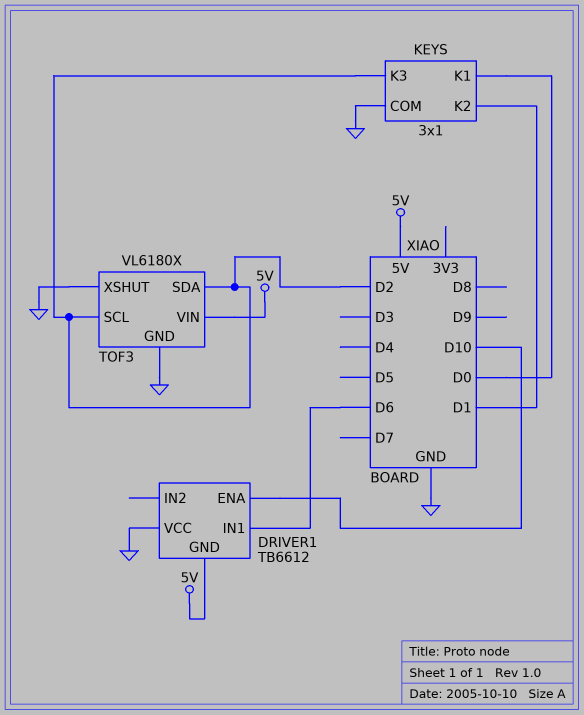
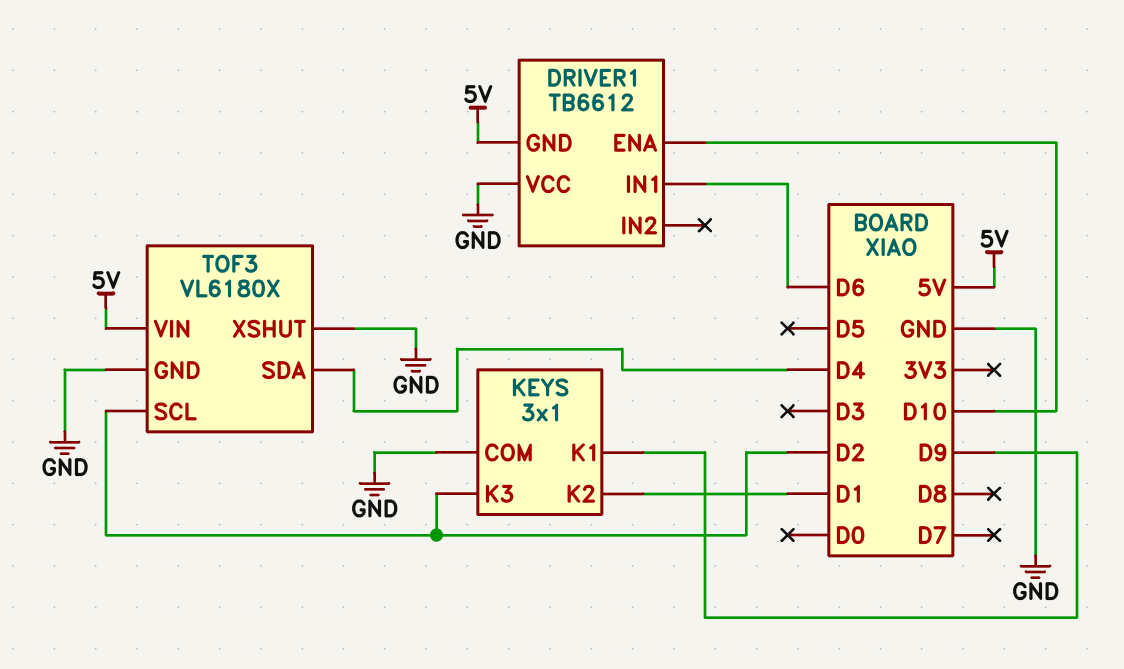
KEYS pin K1: D0 -> D9
TOF3 pin SDA: D2 -> D4

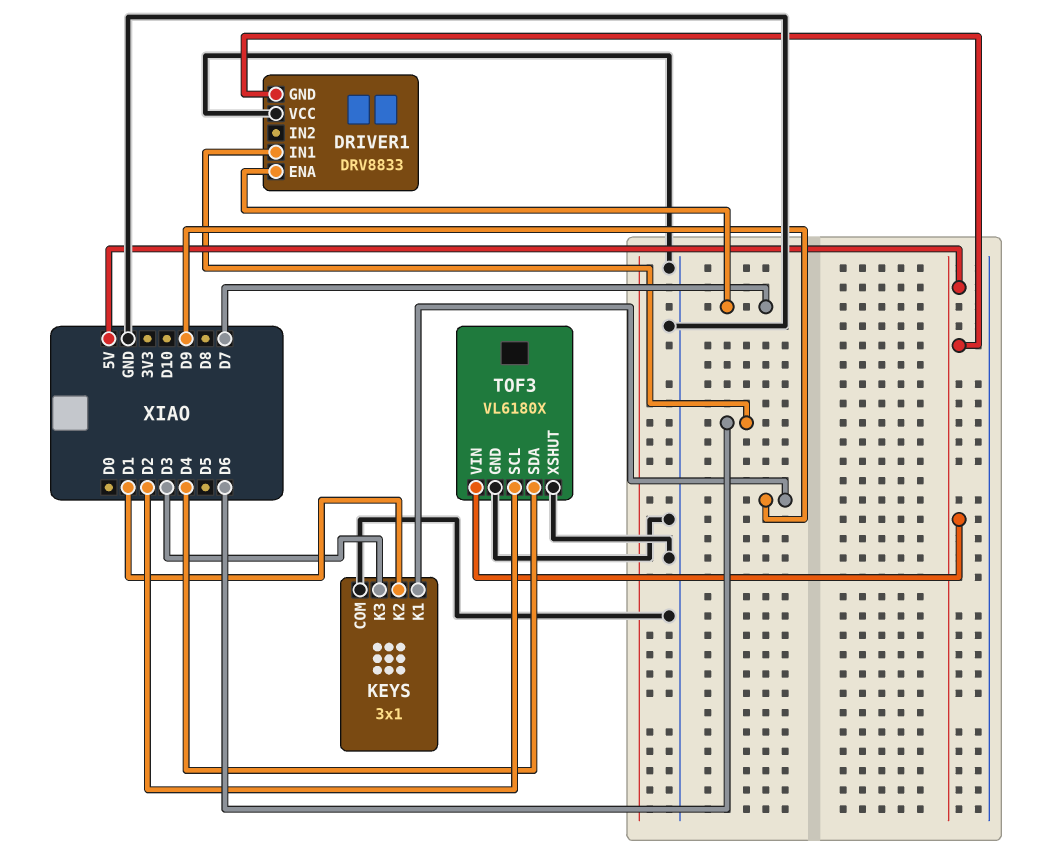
DRIVER1: TB6612 -> DRV8833
DRIVER1 pin ENA: D10 -> D7
KEYS pin K3: D2 -> D3

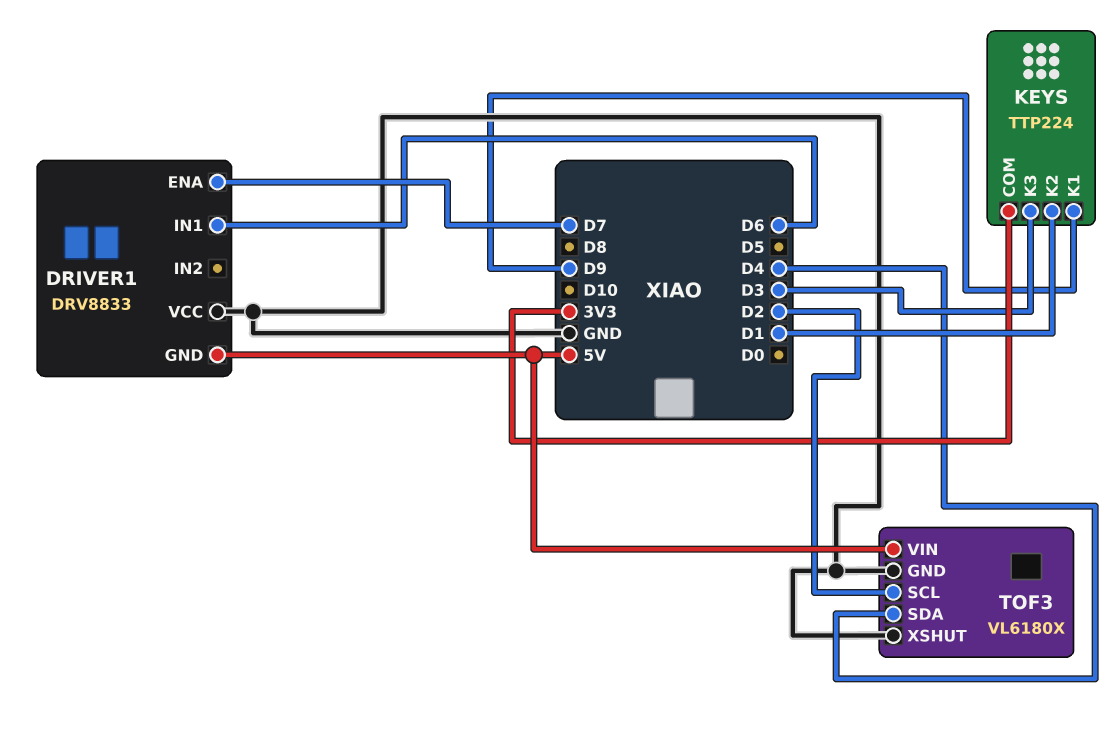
KEYS: 3x1 -> TTP224
KEYS pin COM: GND -> 3V3

